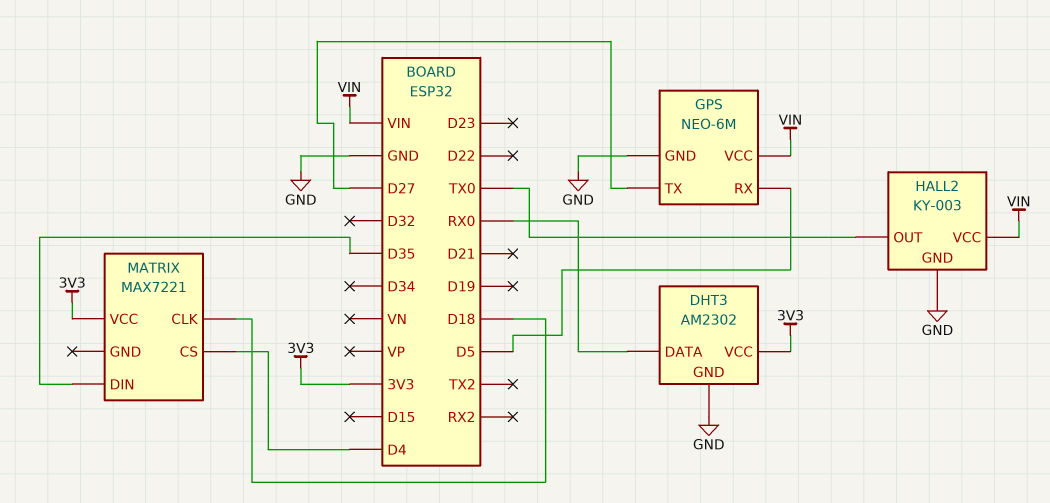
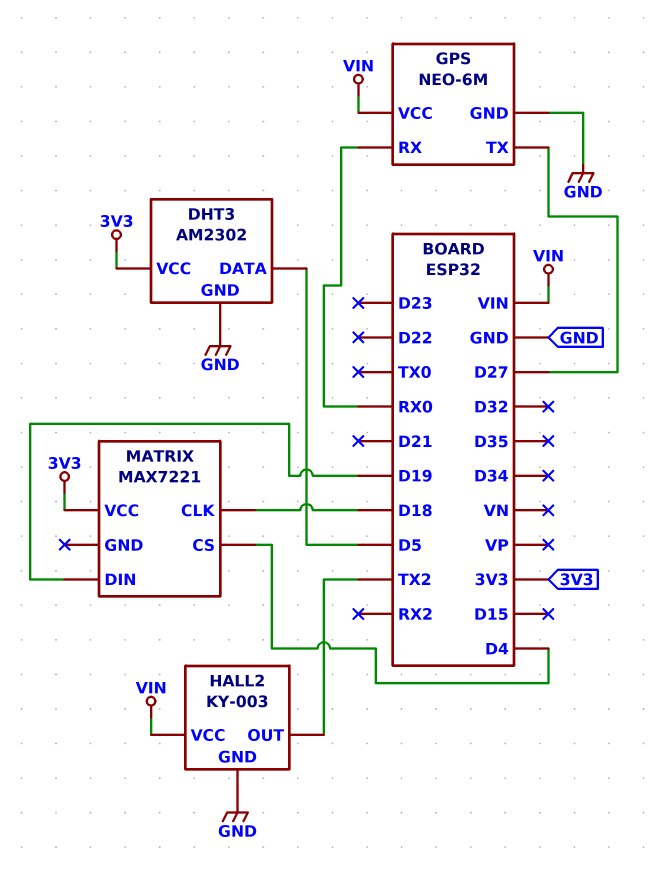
DHT3 pin DATA: RX0 -> D5
GPS pin RX: D5 -> RX0
HALL2 pin OUT: TX0 -> TX2
MATRIX pin DIN: D35 -> D19

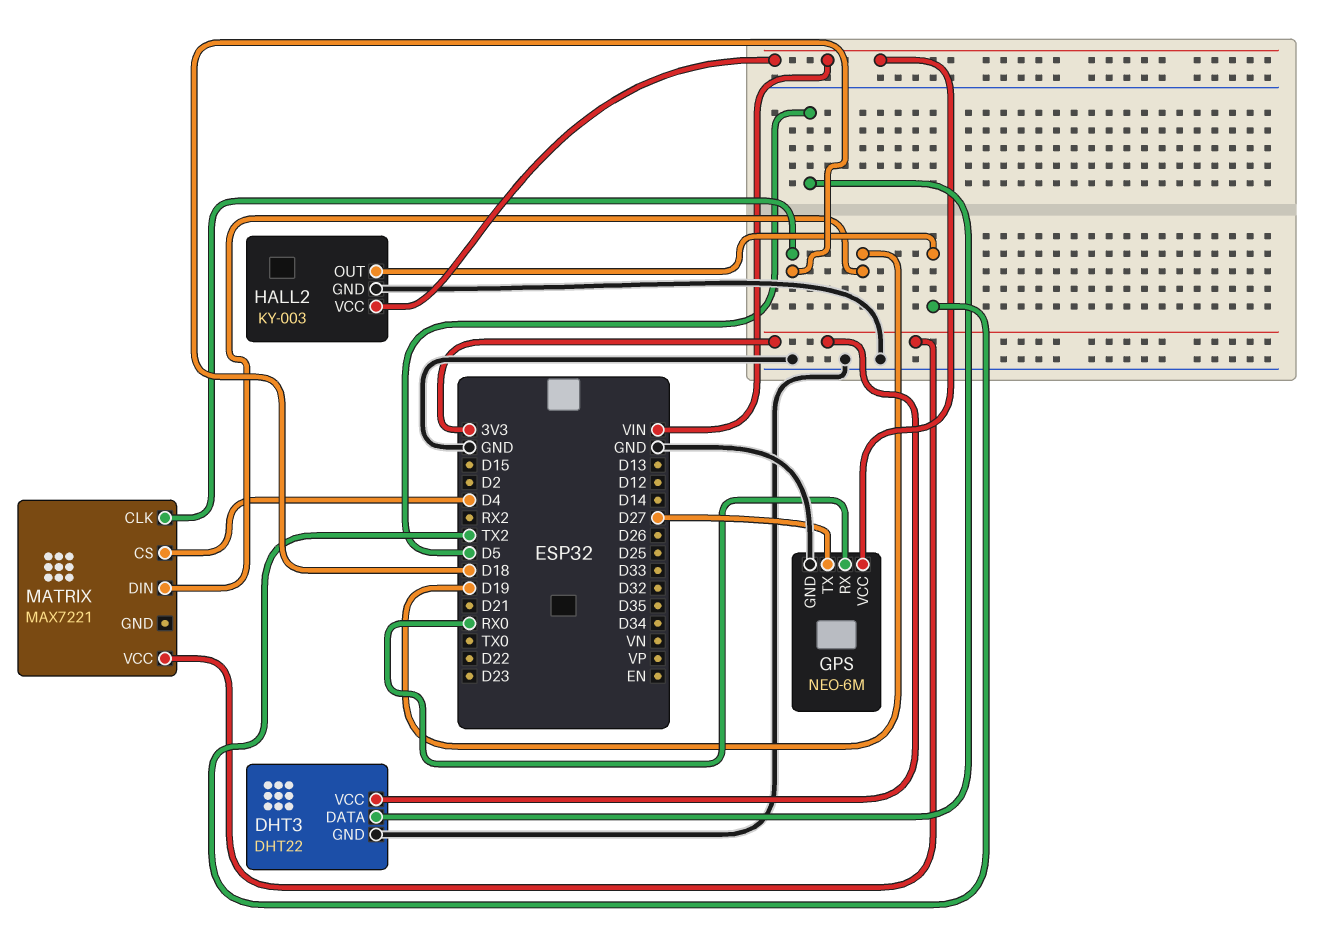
DHT3: AM2302 -> DHT22

